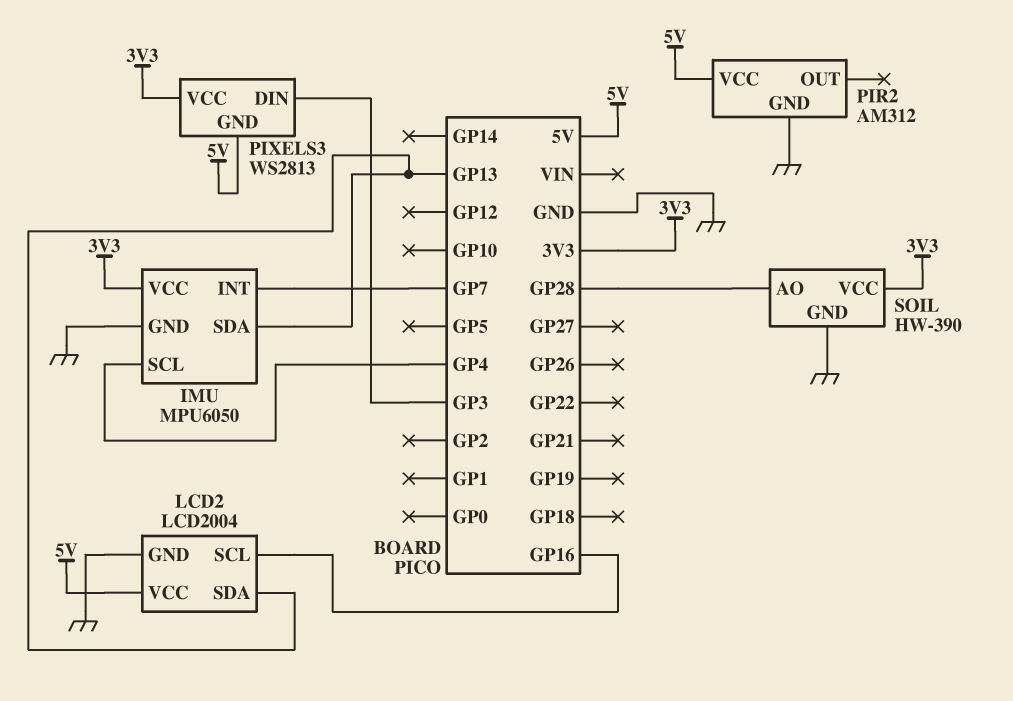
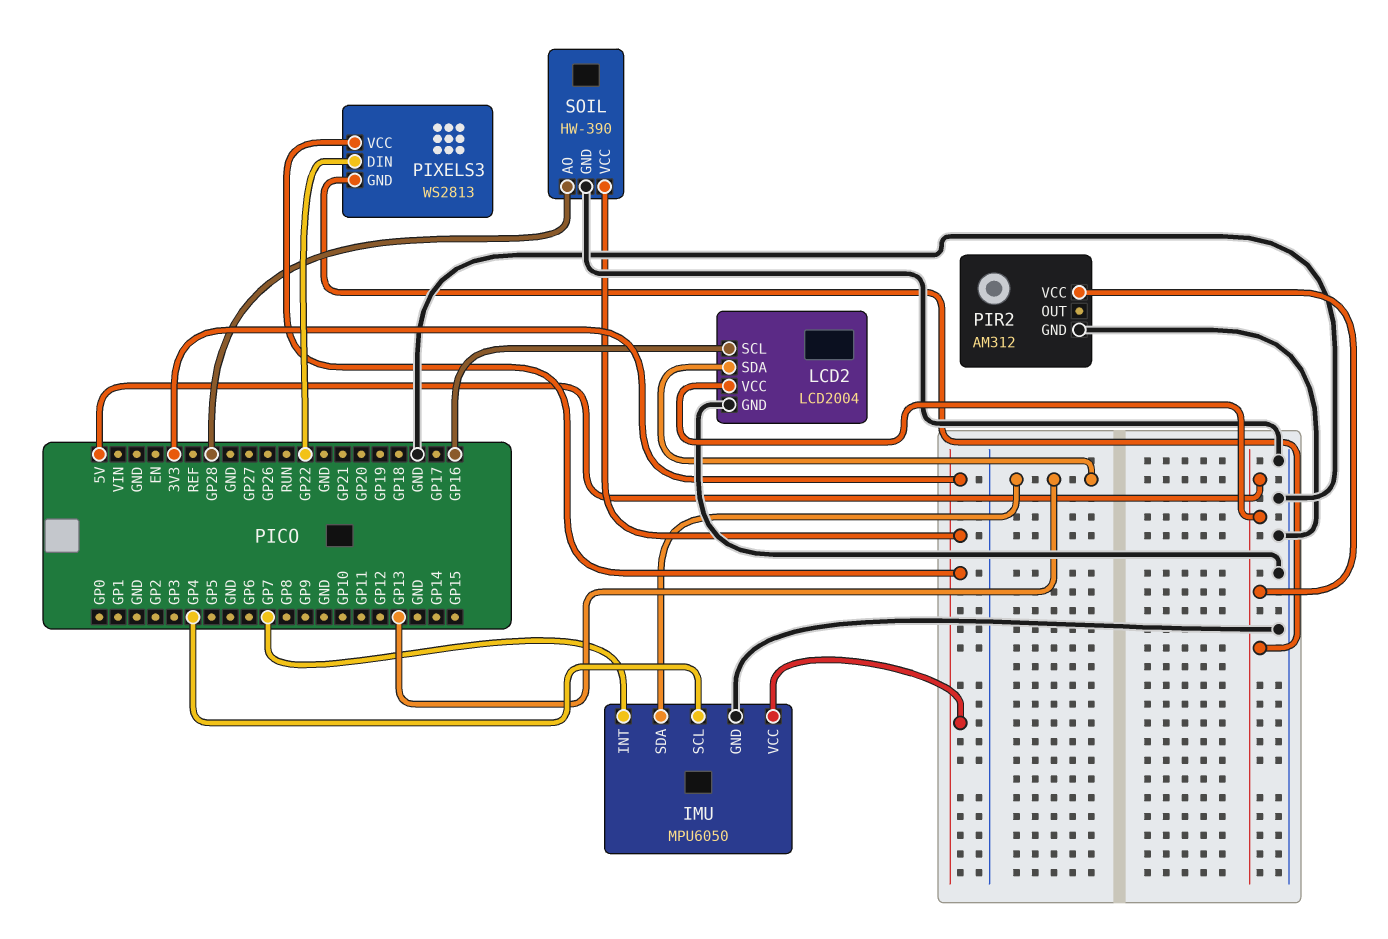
PIXELS3 pin DIN: GP3 -> GP22

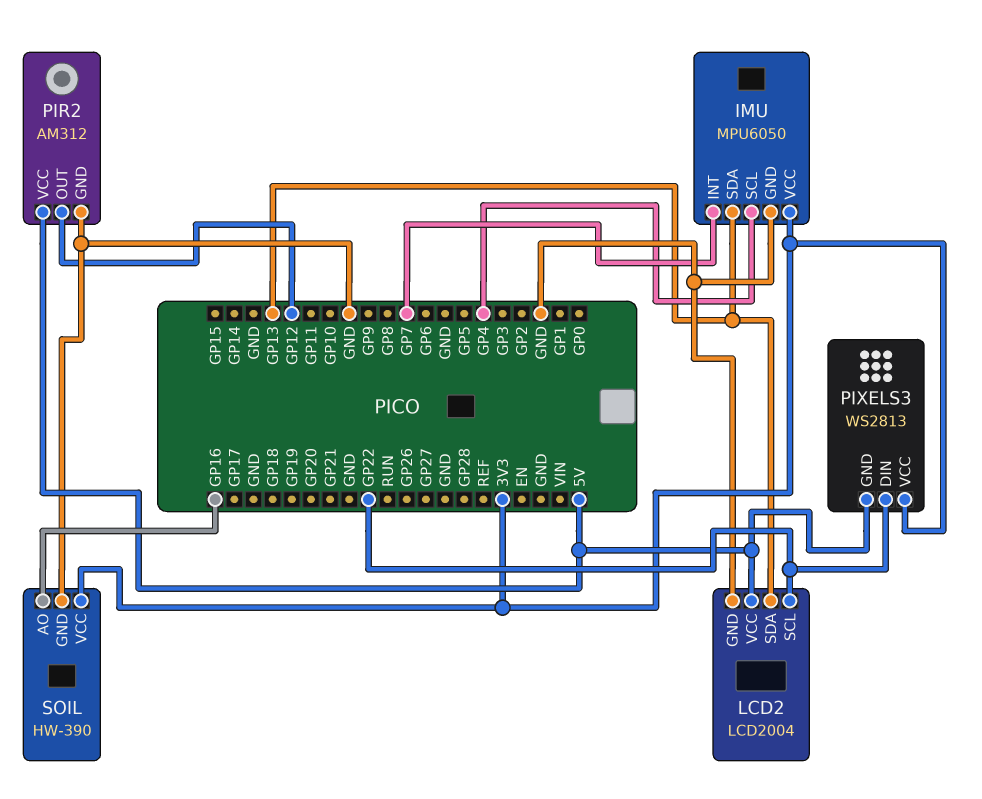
LCD2 pin SCL: GP16 -> GP22
PIR2 pin OUT: none -> GP12
SOIL pin AO: GP28 -> GP16

